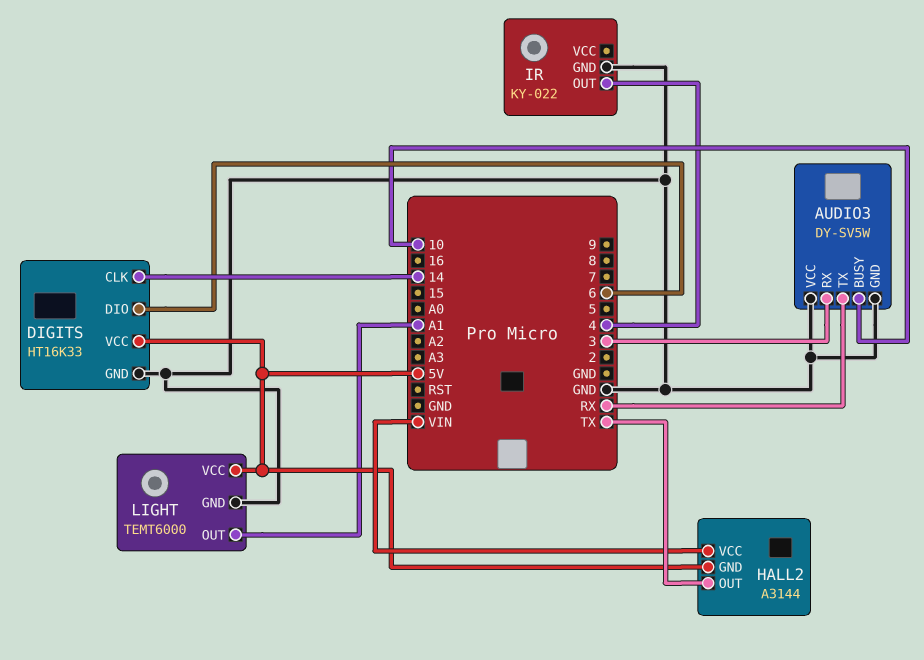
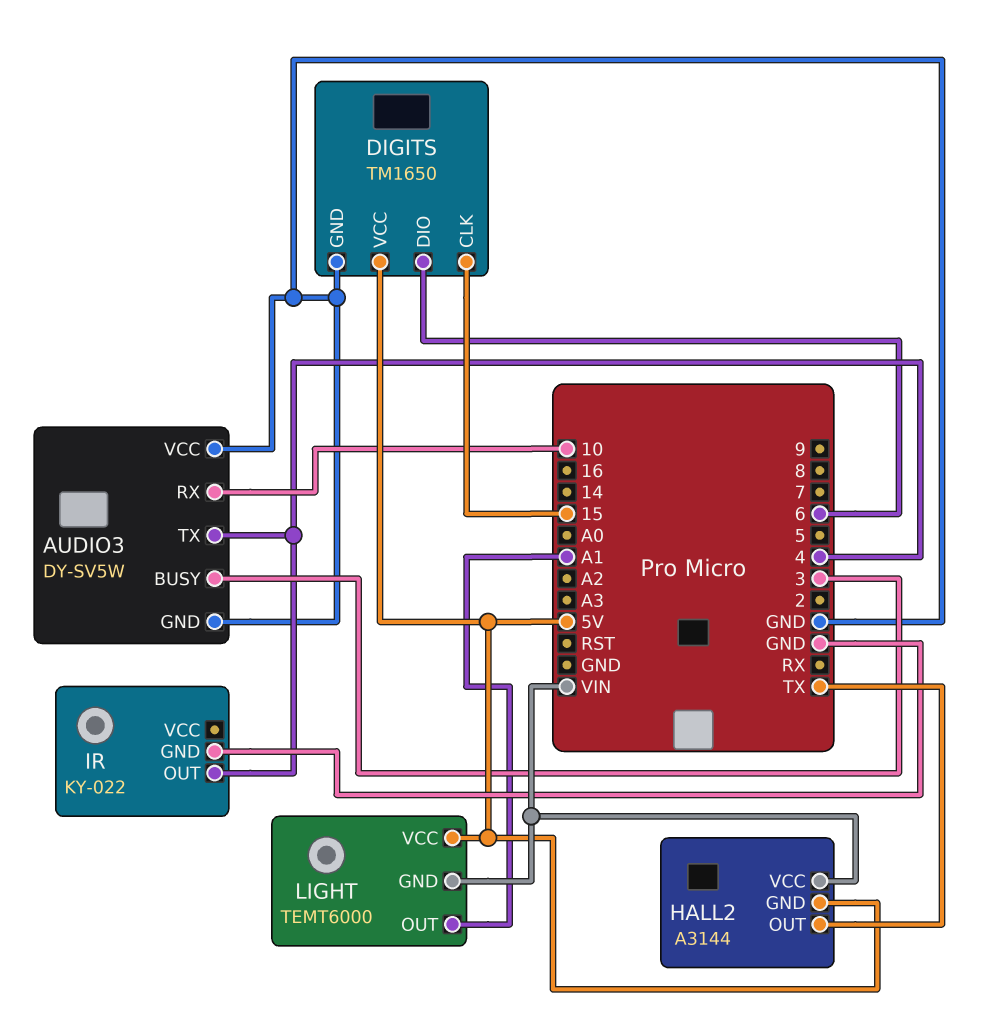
AUDIO3 pin BUSY: 10 -> 3
AUDIO3 pin RX: 3 -> 10
AUDIO3 pin TX: RX -> 4
DIGITS: HT16K33 -> TM1650
DIGITS pin CLK: 14 -> 15
LIGHT pin GND: GND -> VIN

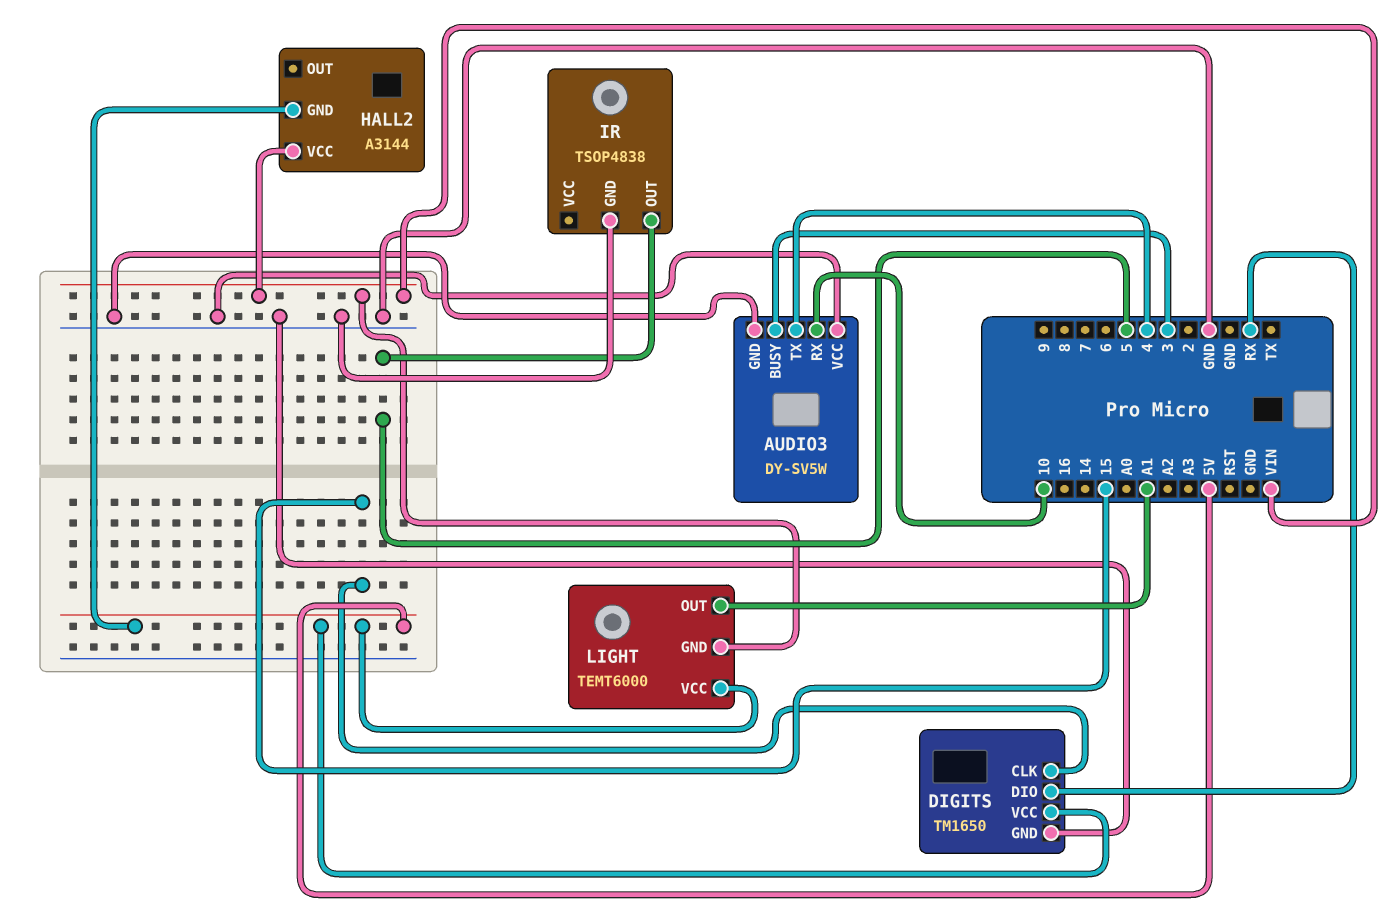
DIGITS pin DIO: 6 -> RX
HALL2 pin OUT: TX -> none
IR: KY-022 -> TSOP4838
IR pin OUT: 4 -> 5

